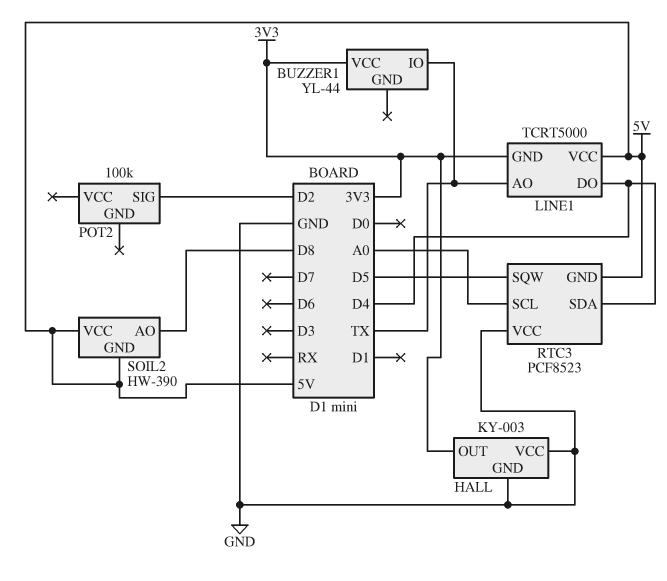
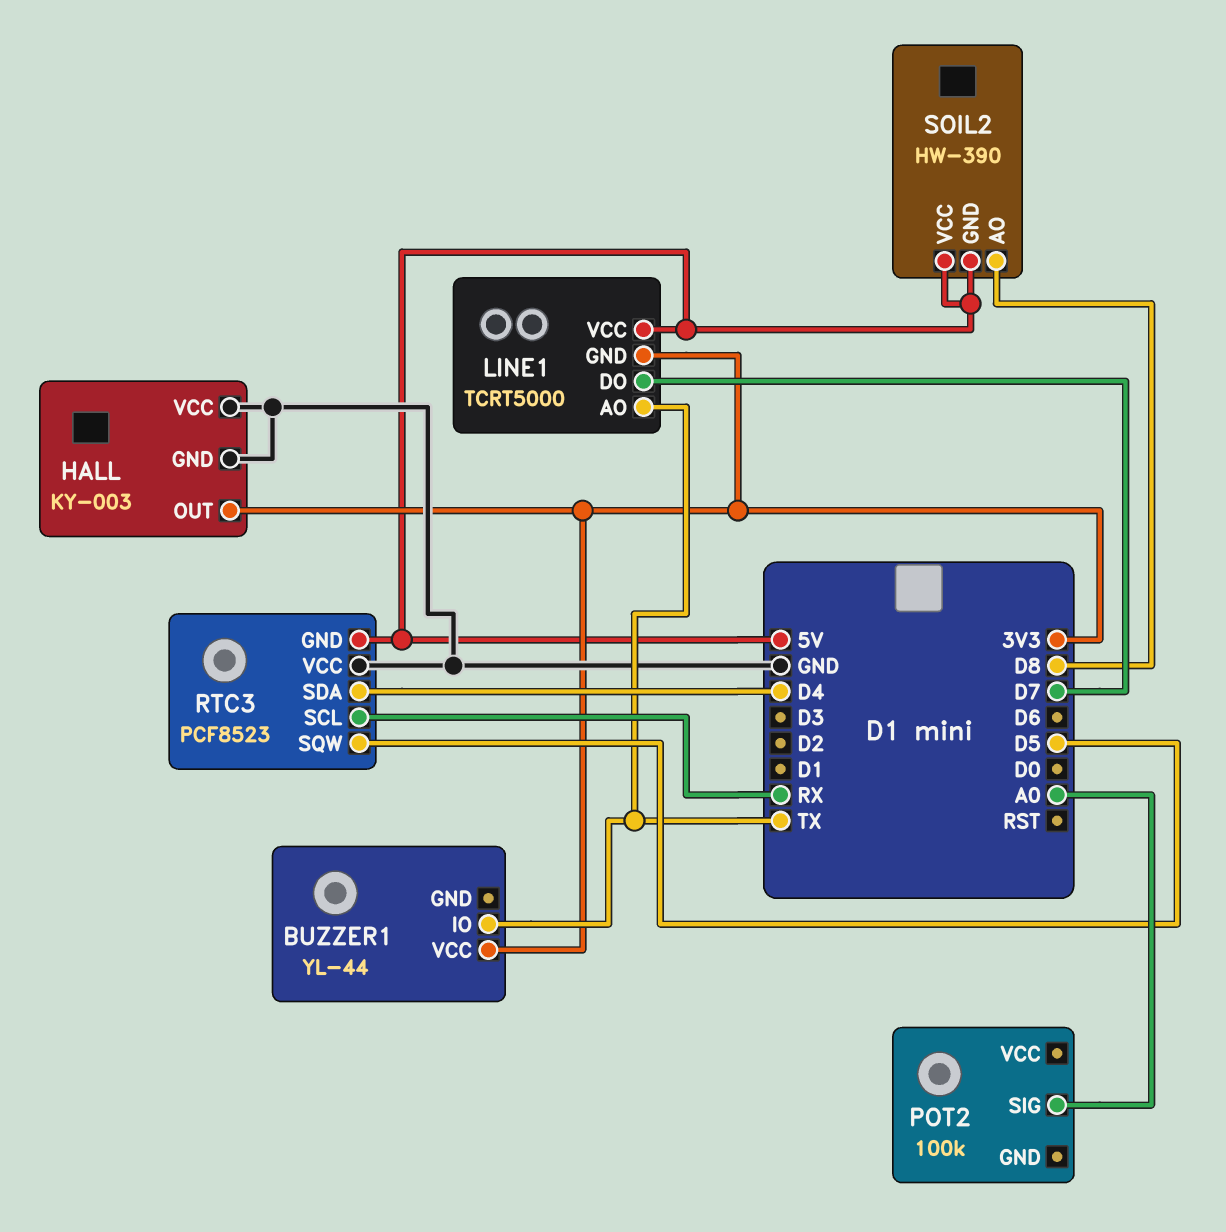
LINE1 pin DO: D4 -> D7
POT2 pin SIG: D2 -> A0
RTC3 pin SCL: A0 -> RX

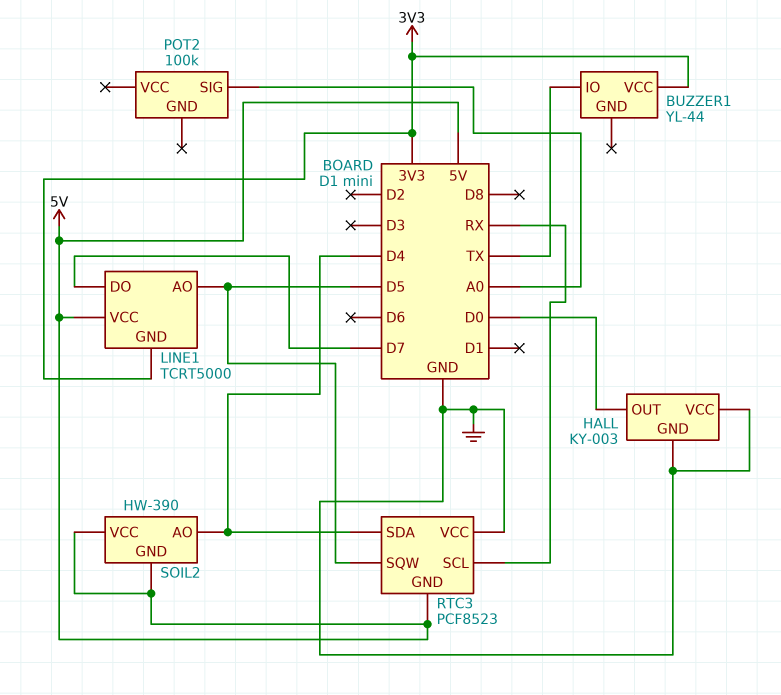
HALL pin OUT: 3V3 -> D0
LINE1 pin AO: TX -> D5
SOIL2 pin AO: D8 -> D4

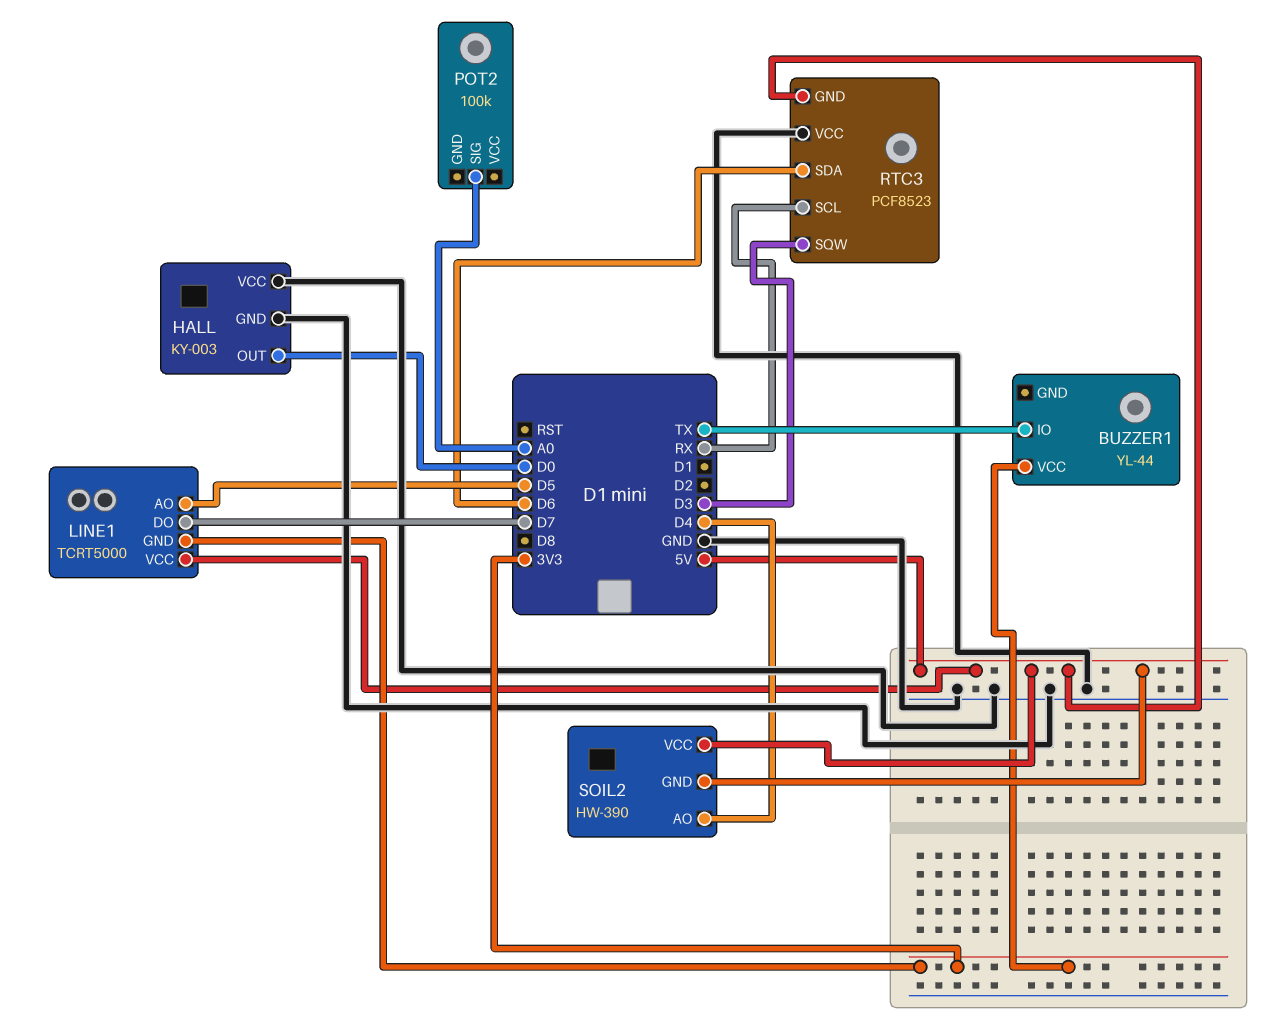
RTC3 pin SDA: D4 -> D6
RTC3 pin SQW: D5 -> D3

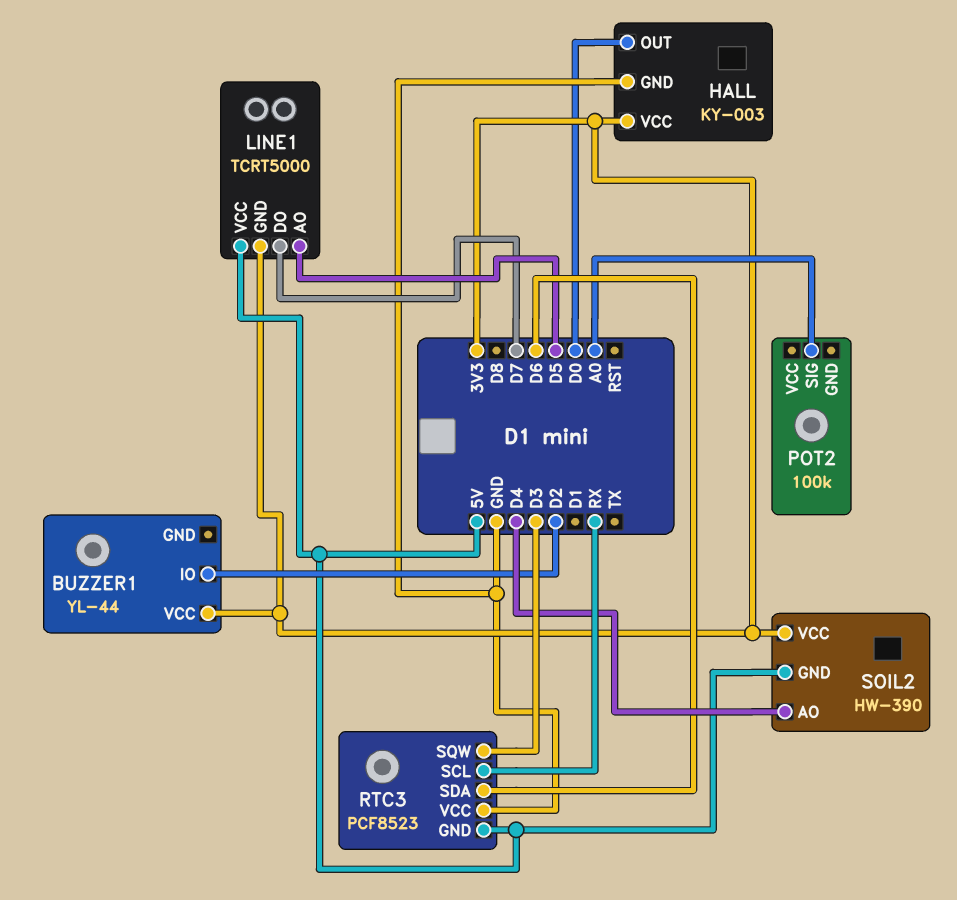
BUZZER1 pin IO: TX -> D2
HALL pin VCC: GND -> 3V3
SOIL2 pin VCC: 5V -> 3V3

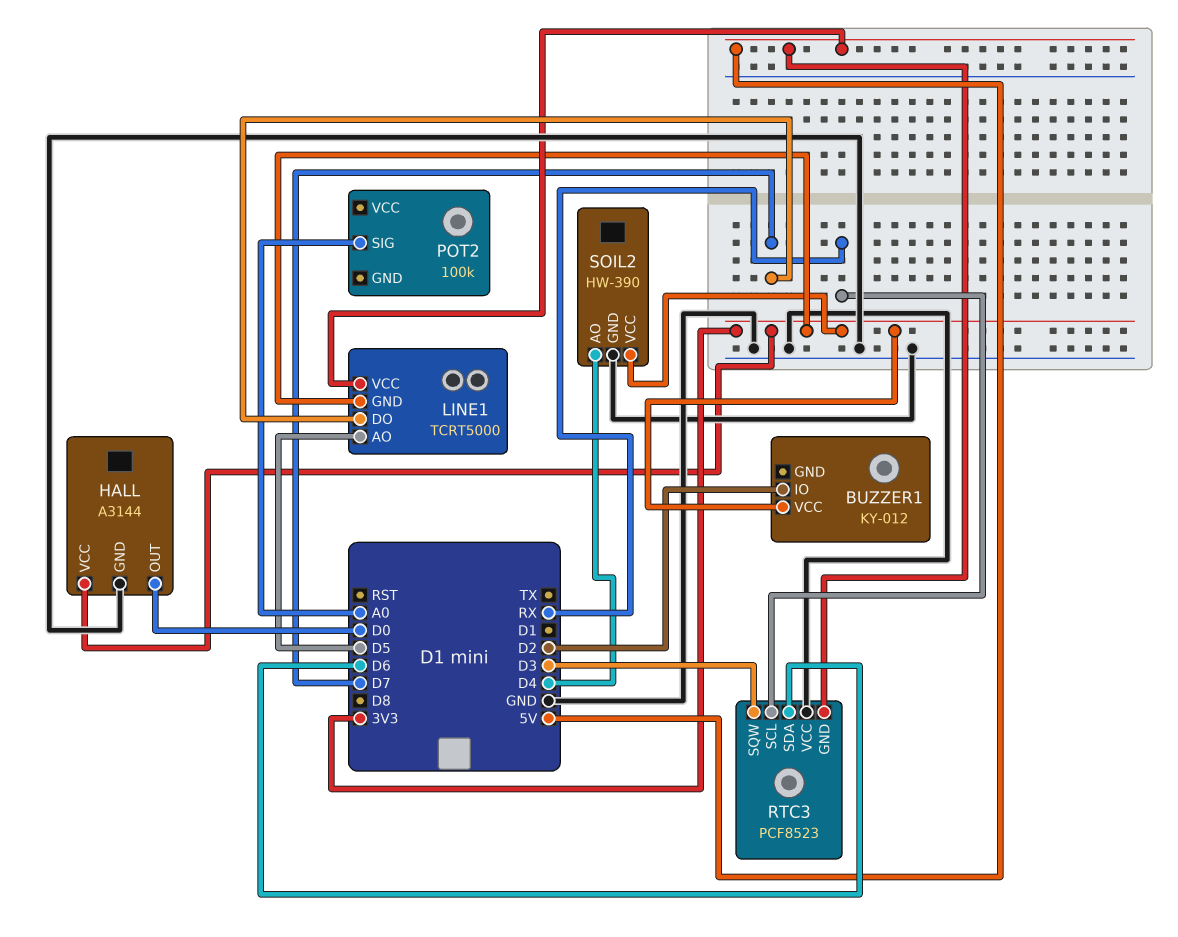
BUZZER1: YL-44 -> KY-012
HALL: KY-003 -> A3144
SOIL2 pin GND: 5V -> GND

